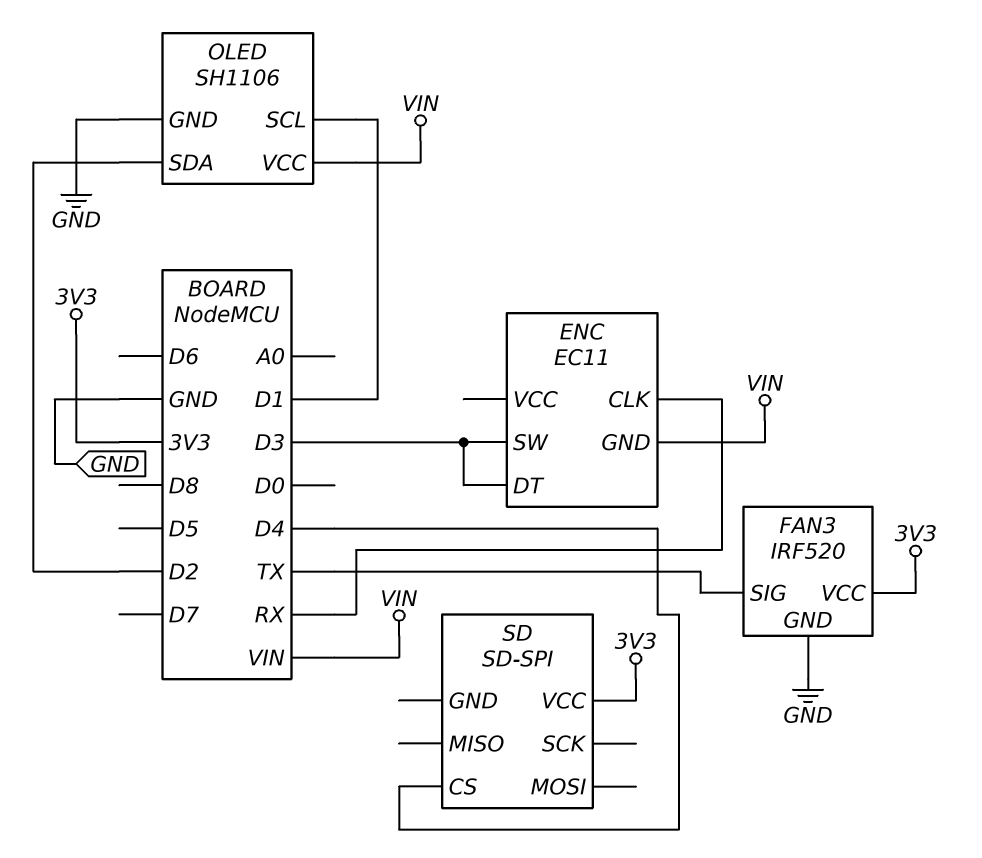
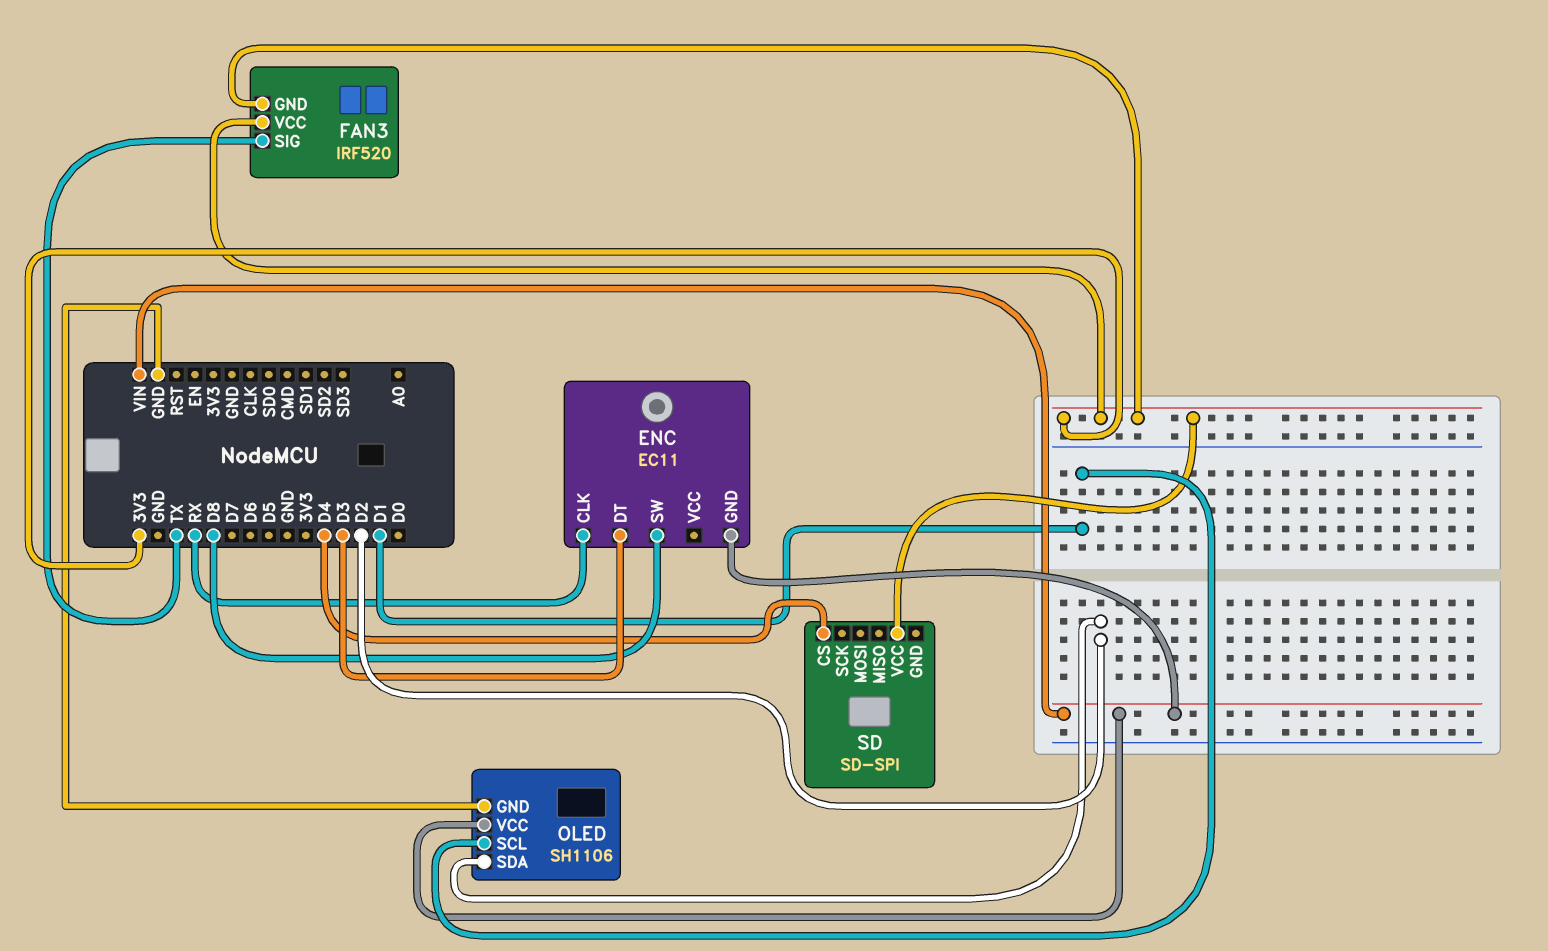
ENC pin SW: D3 -> D8
FAN3 pin GND: GND -> 3V3

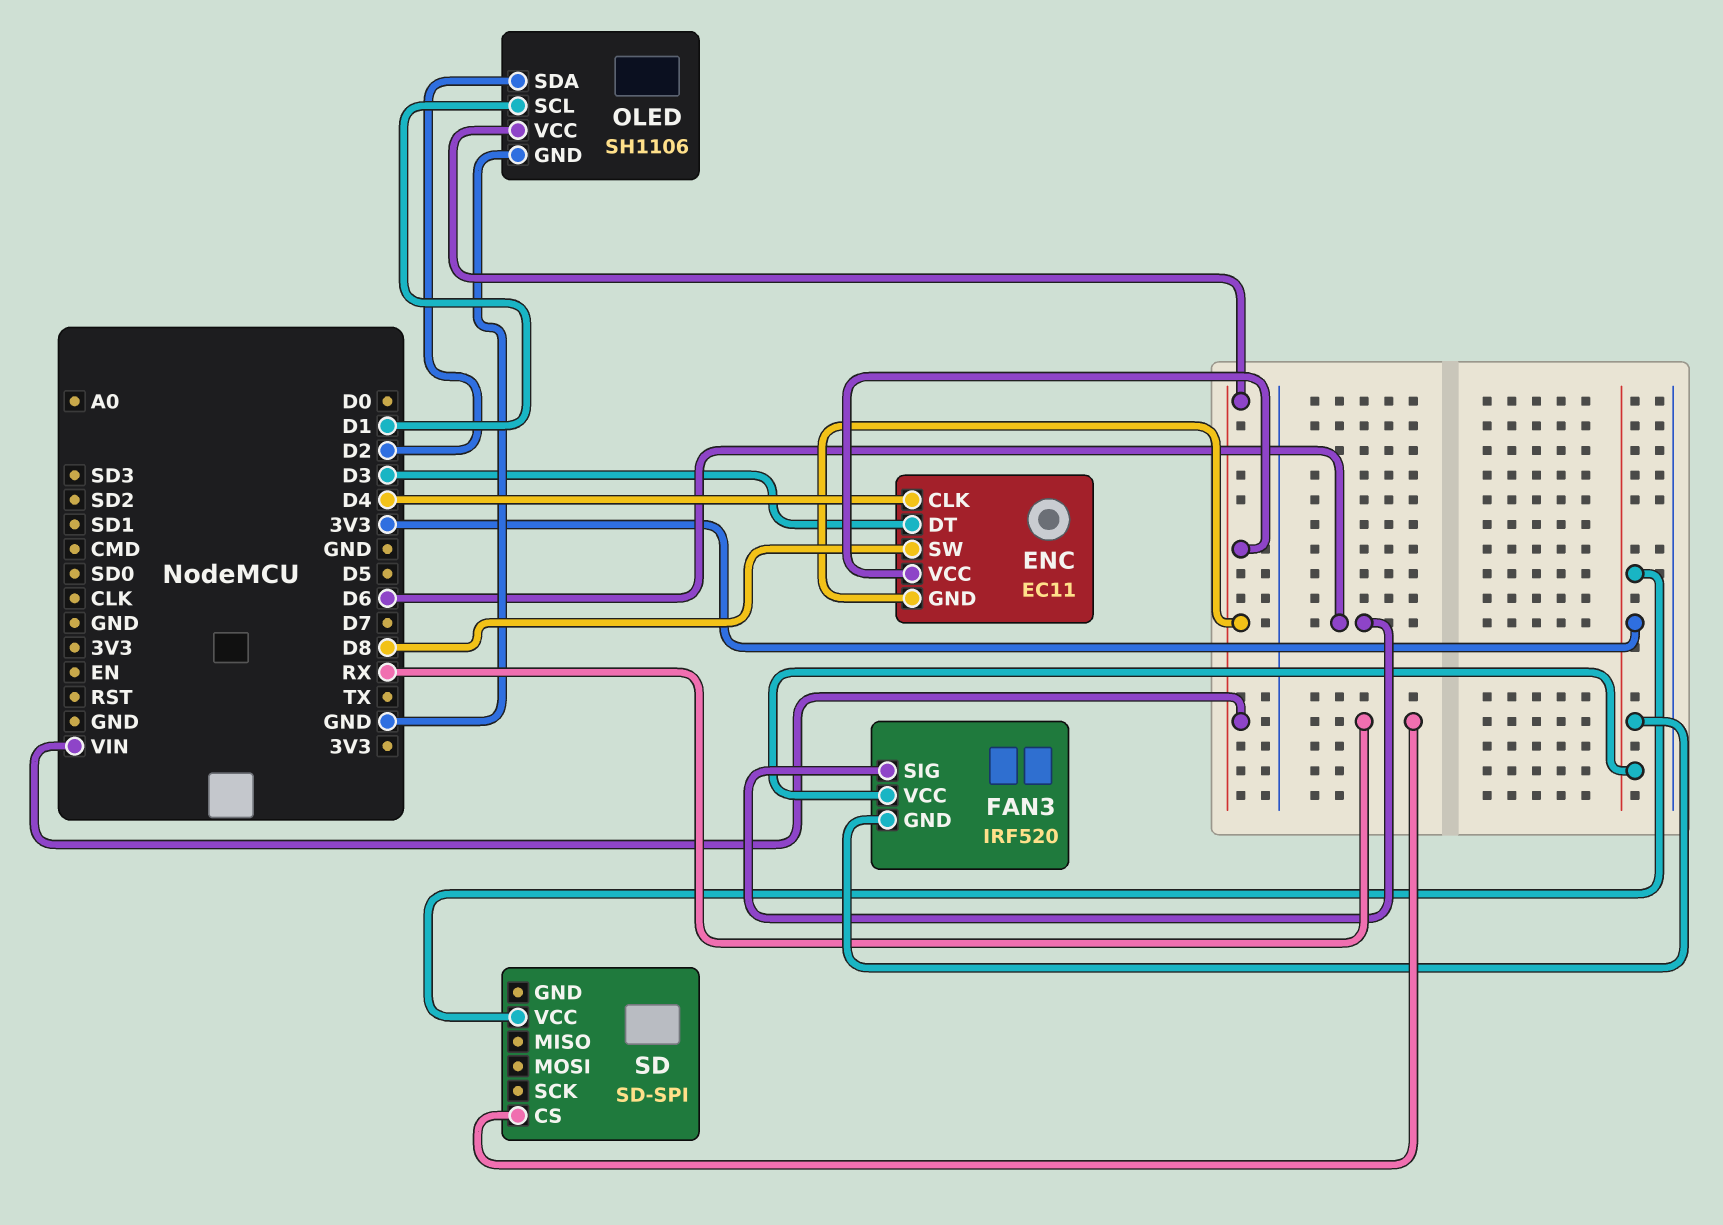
ENC pin CLK: RX -> D4
ENC pin VCC: none -> VIN
FAN3 pin SIG: TX -> D6
SD pin CS: D4 -> RX

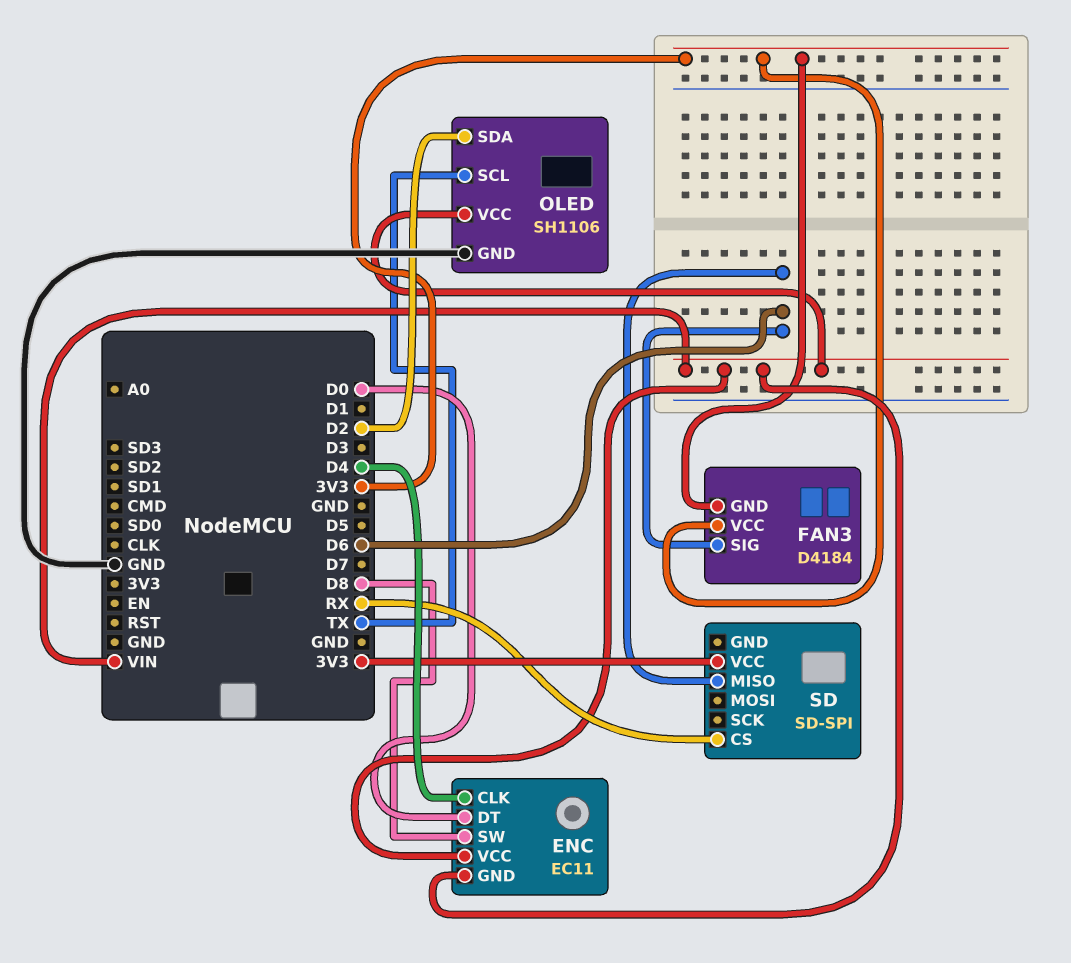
ENC pin DT: D3 -> D0
FAN3: IRF520 -> D4184
OLED pin SCL: D1 -> TX
SD pin MISO: none -> D6

